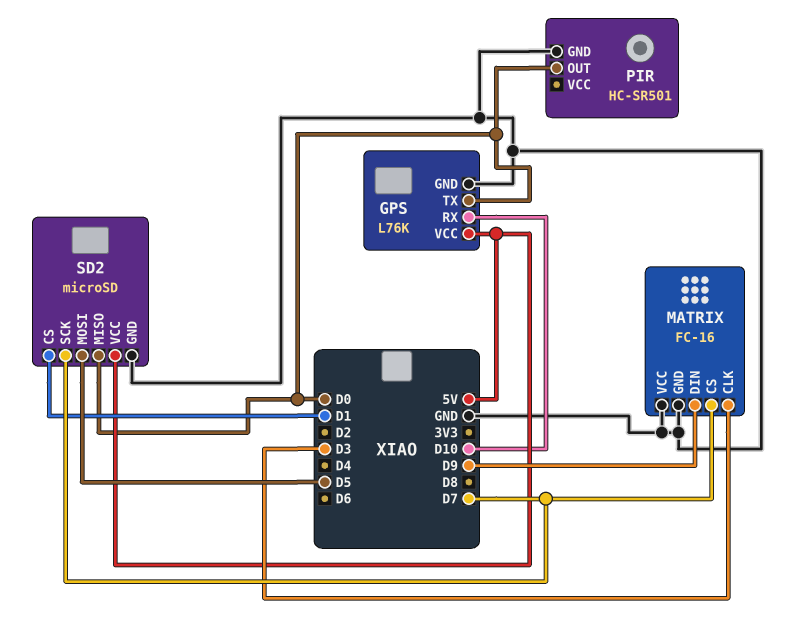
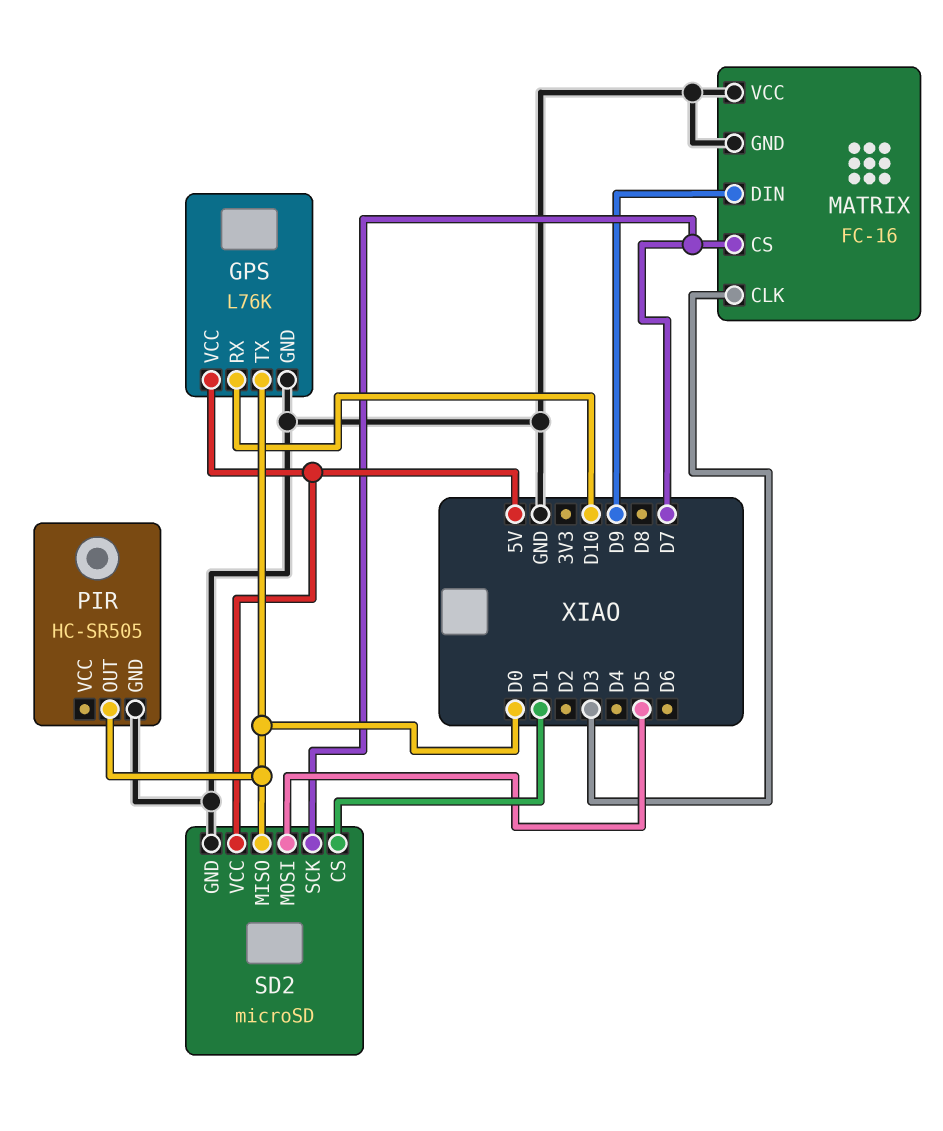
PIR: HC-SR501 -> HC-SR505

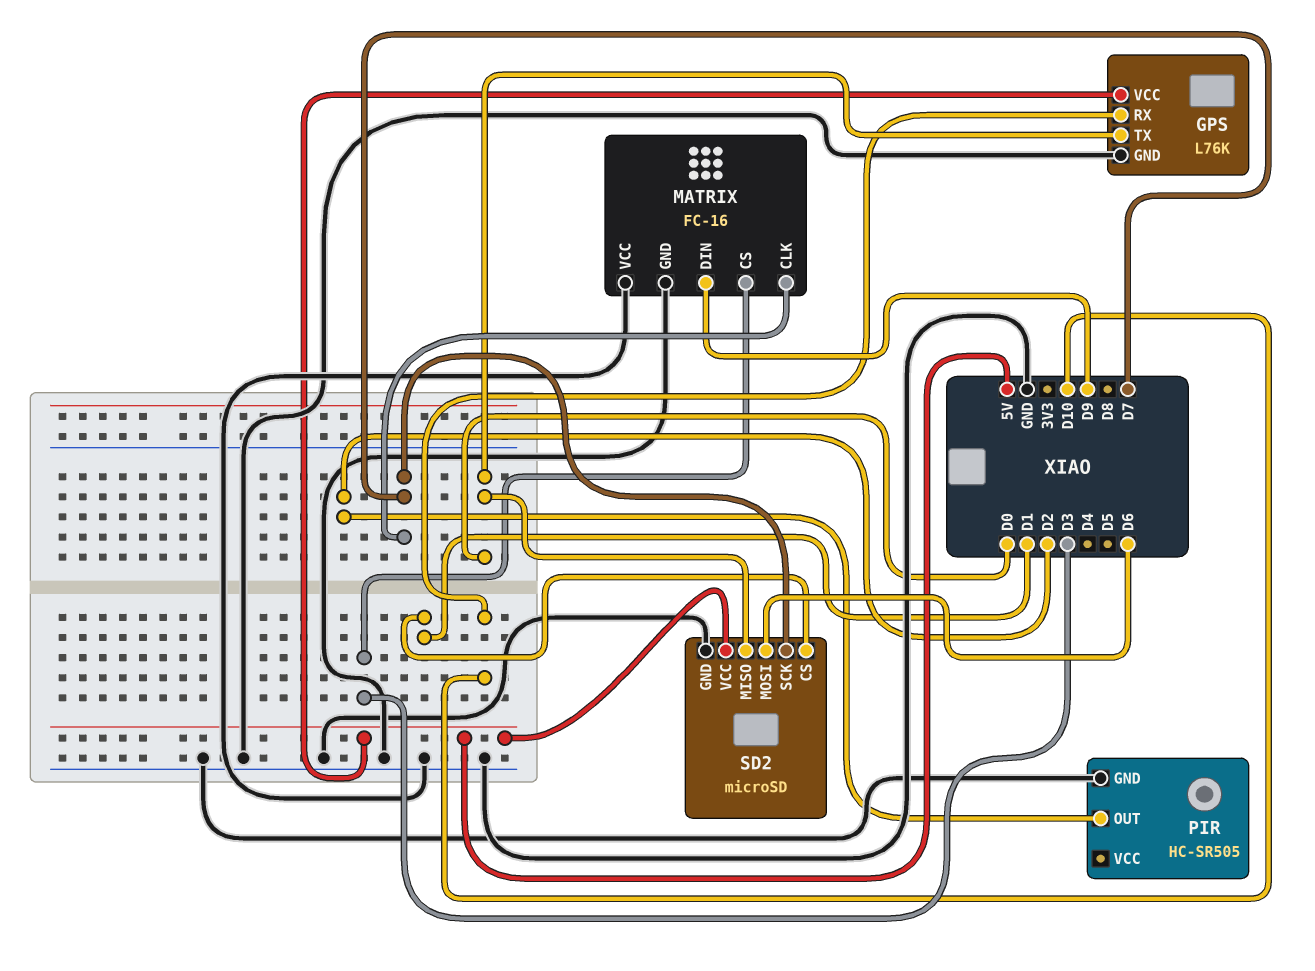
MATRIX pin CLK: D3 -> D7
MATRIX pin CS: D7 -> D3
PIR pin OUT: D0 -> D2
SD2 pin MOSI: D5 -> D6

